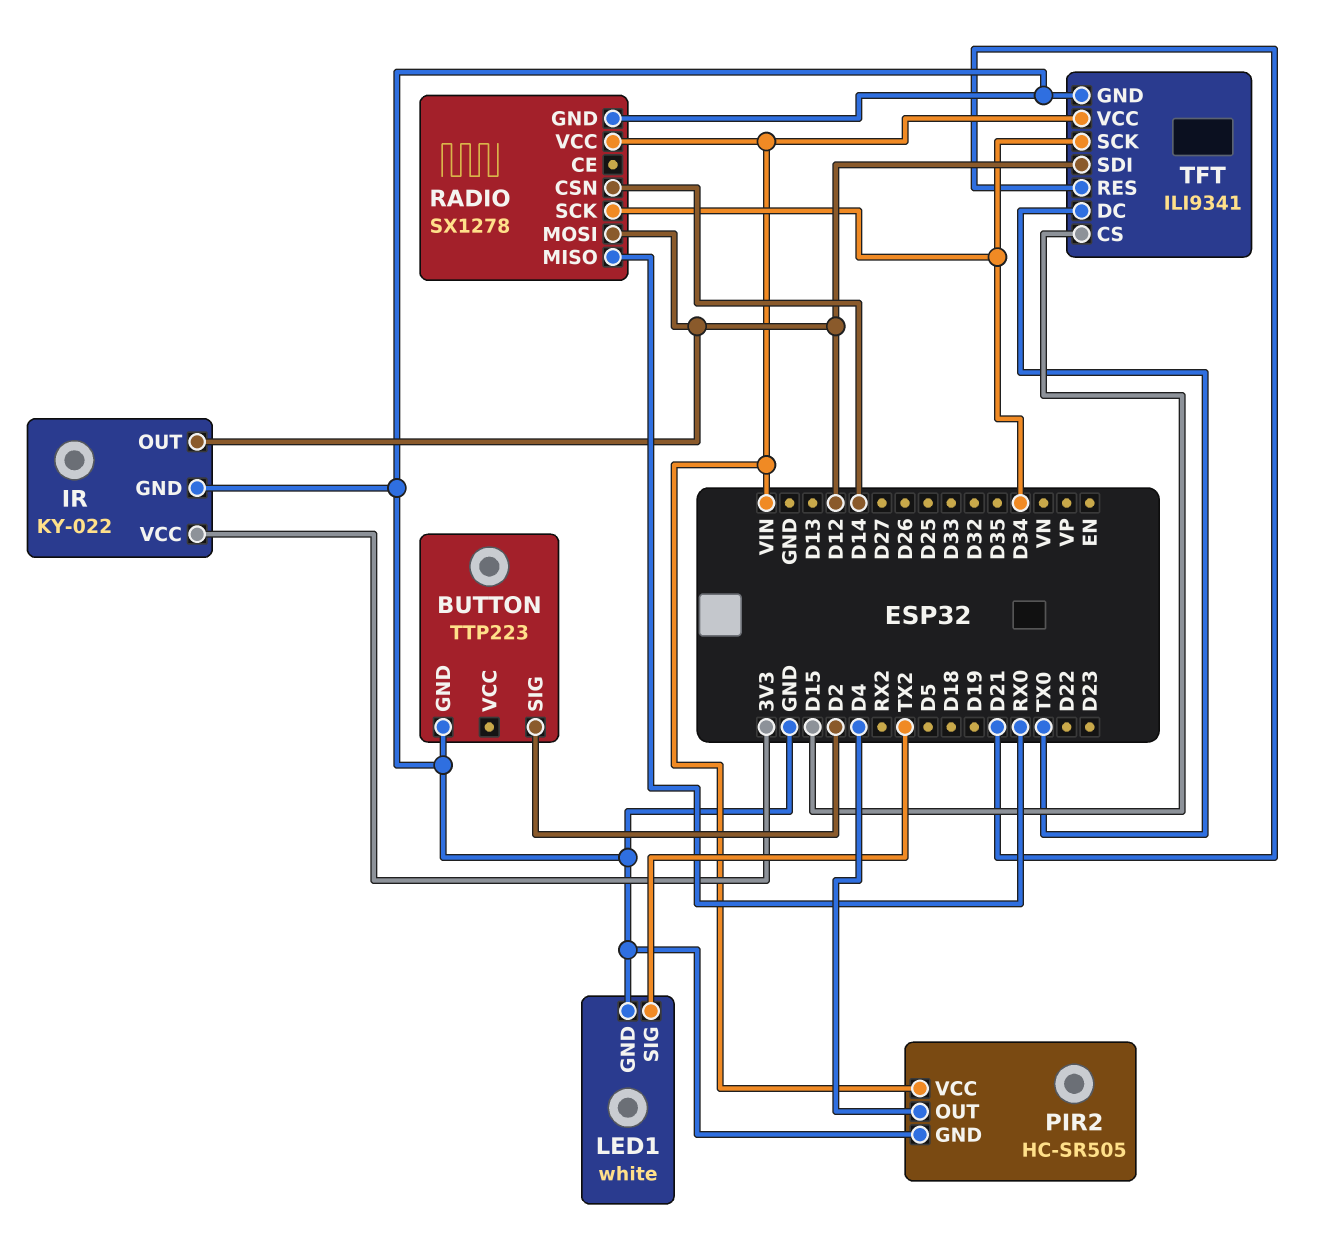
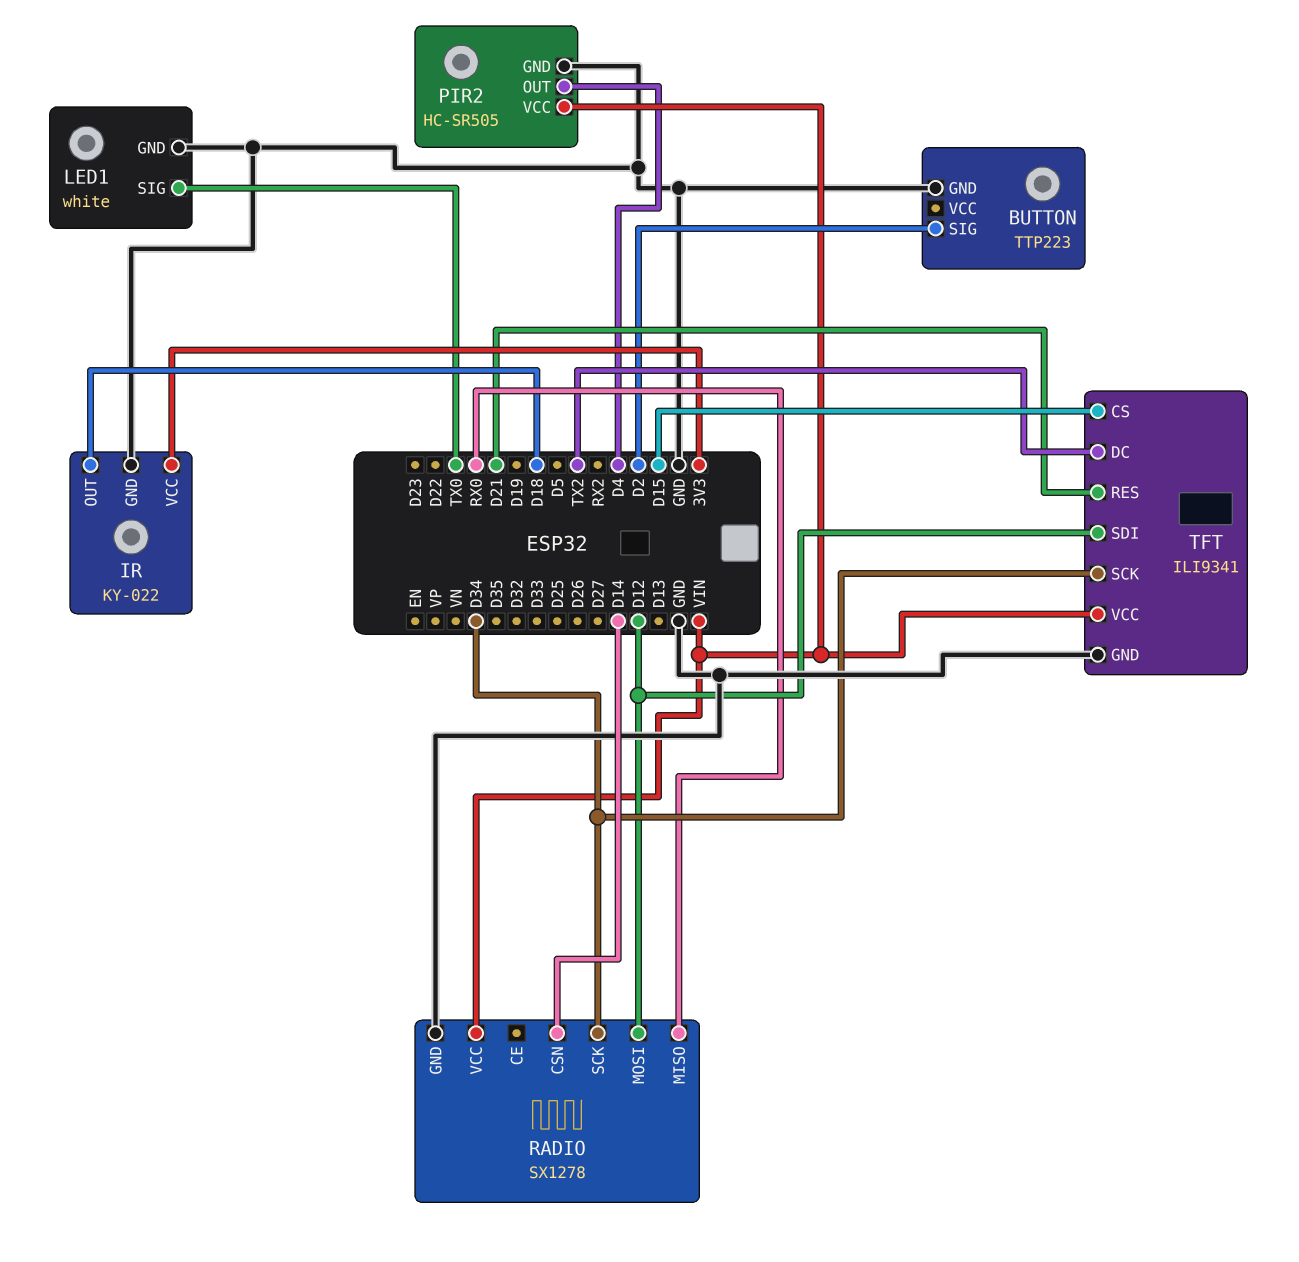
IR pin OUT: D12 -> D18
LED1 pin SIG: TX2 -> TX0
TFT pin DC: TX0 -> TX2

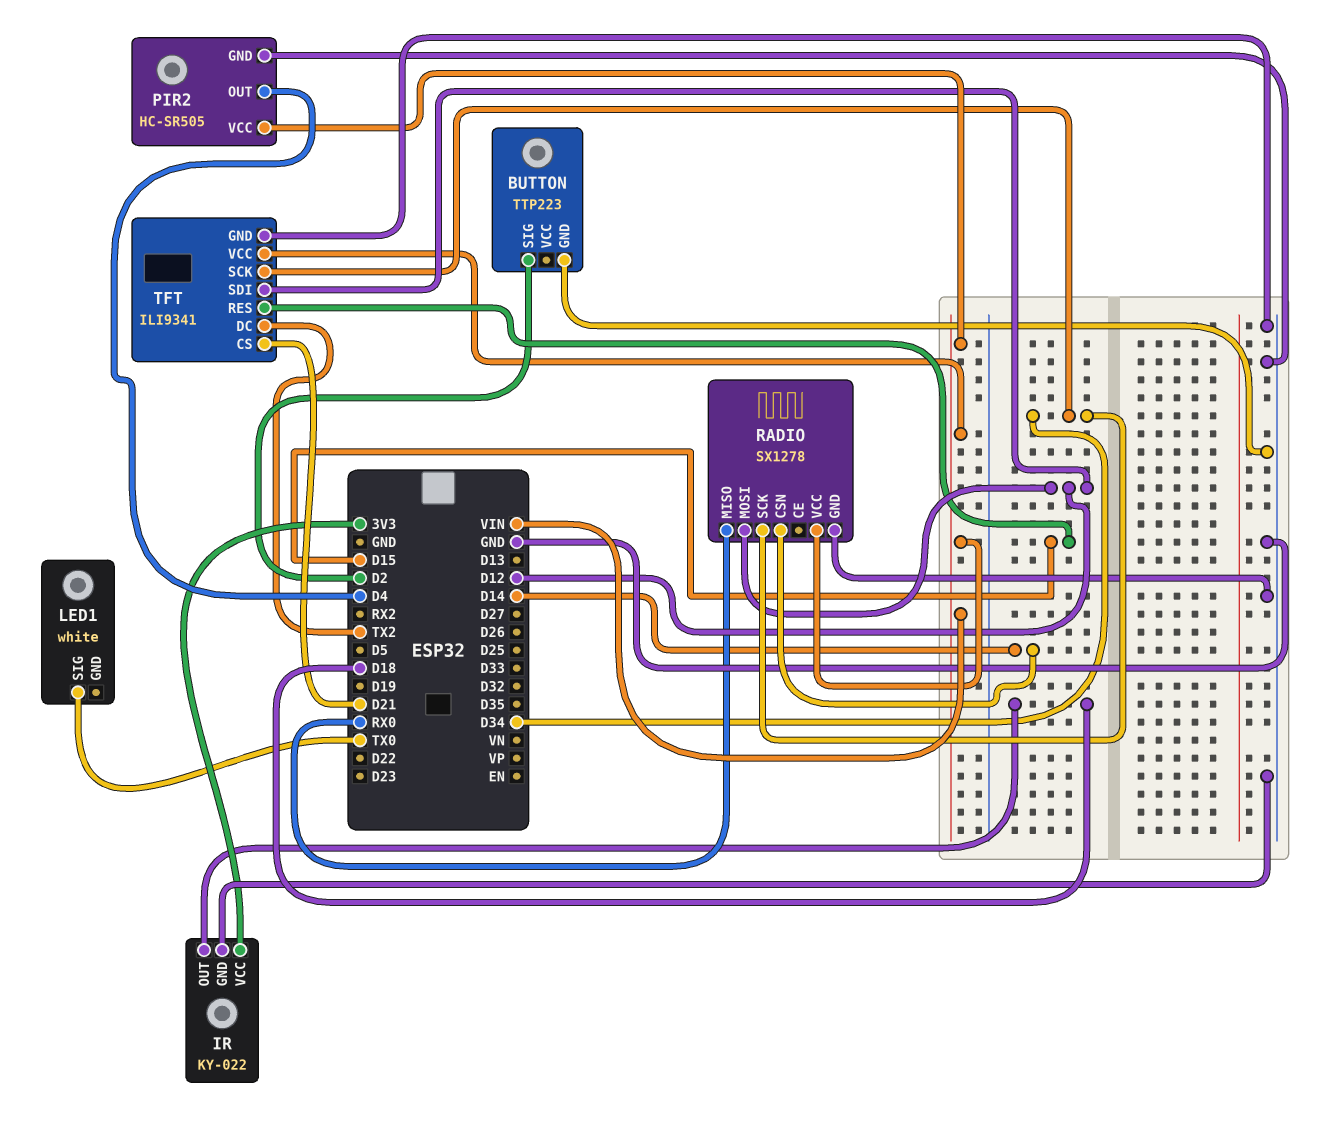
LED1 pin GND: GND -> none
TFT pin CS: D15 -> D21
TFT pin RES: D21 -> D15

